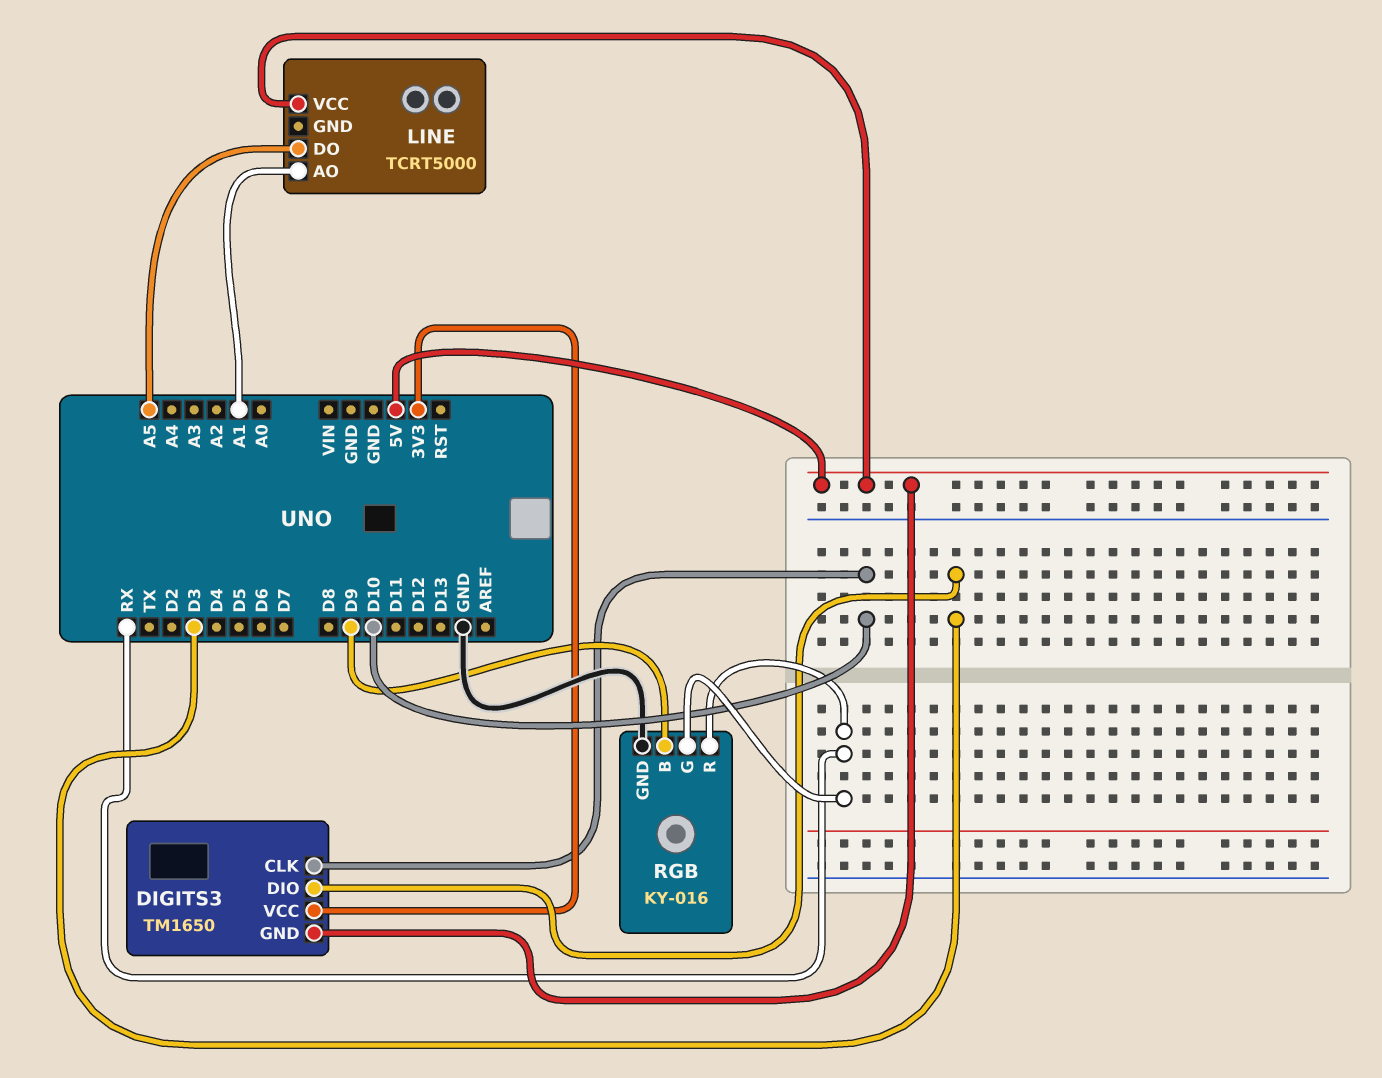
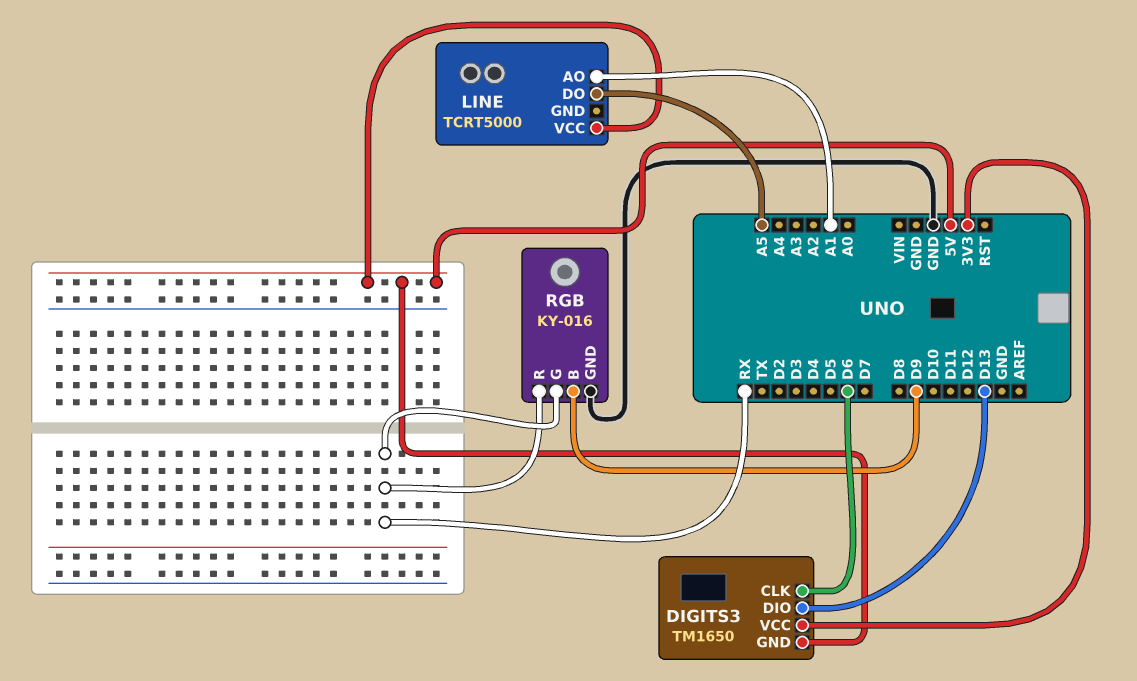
DIGITS3 pin CLK: D10 -> D6
DIGITS3 pin DIO: D3 -> D13

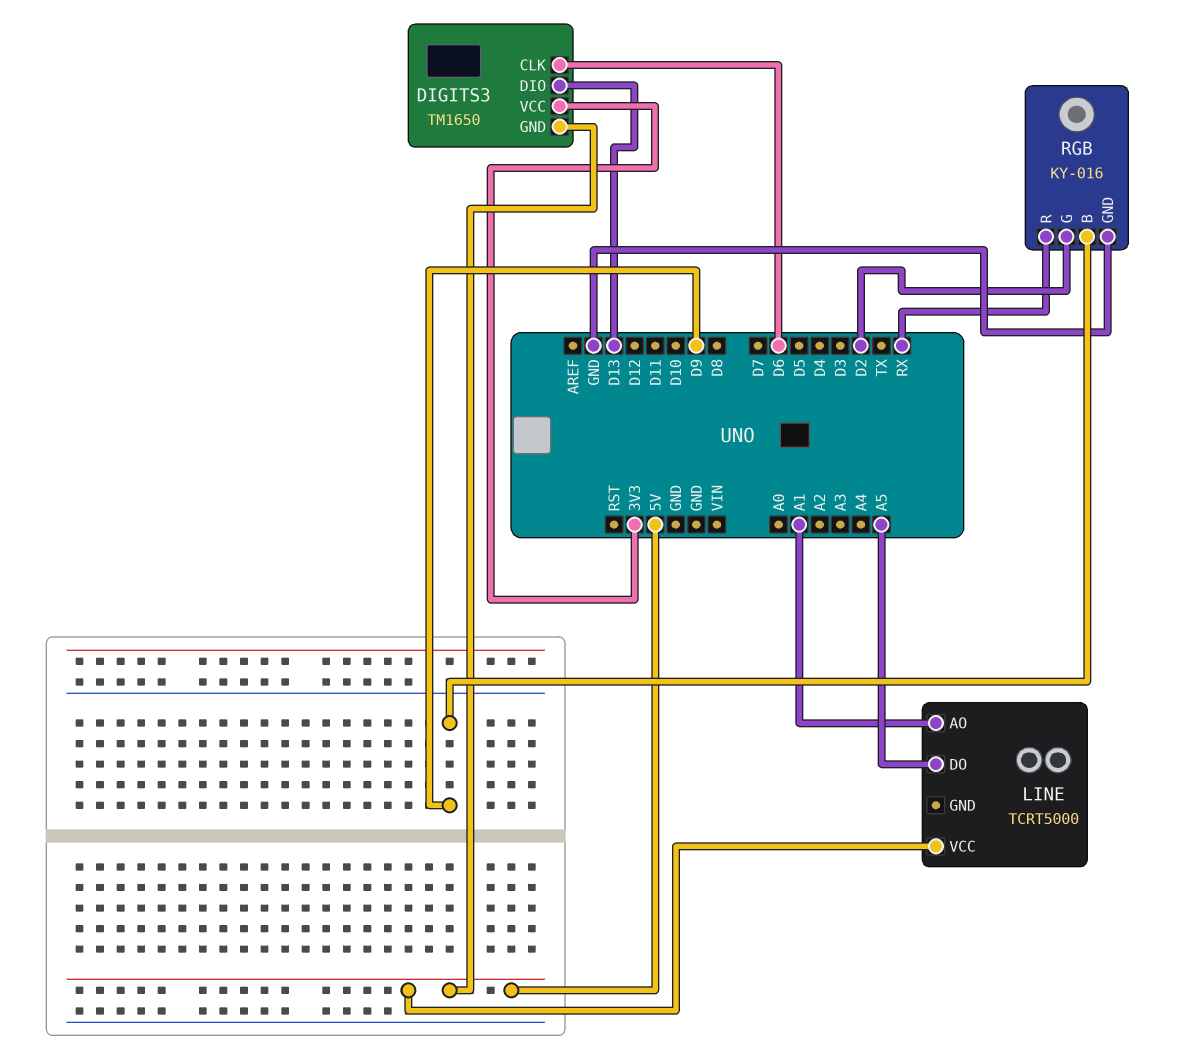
RGB pin G: RX -> D2

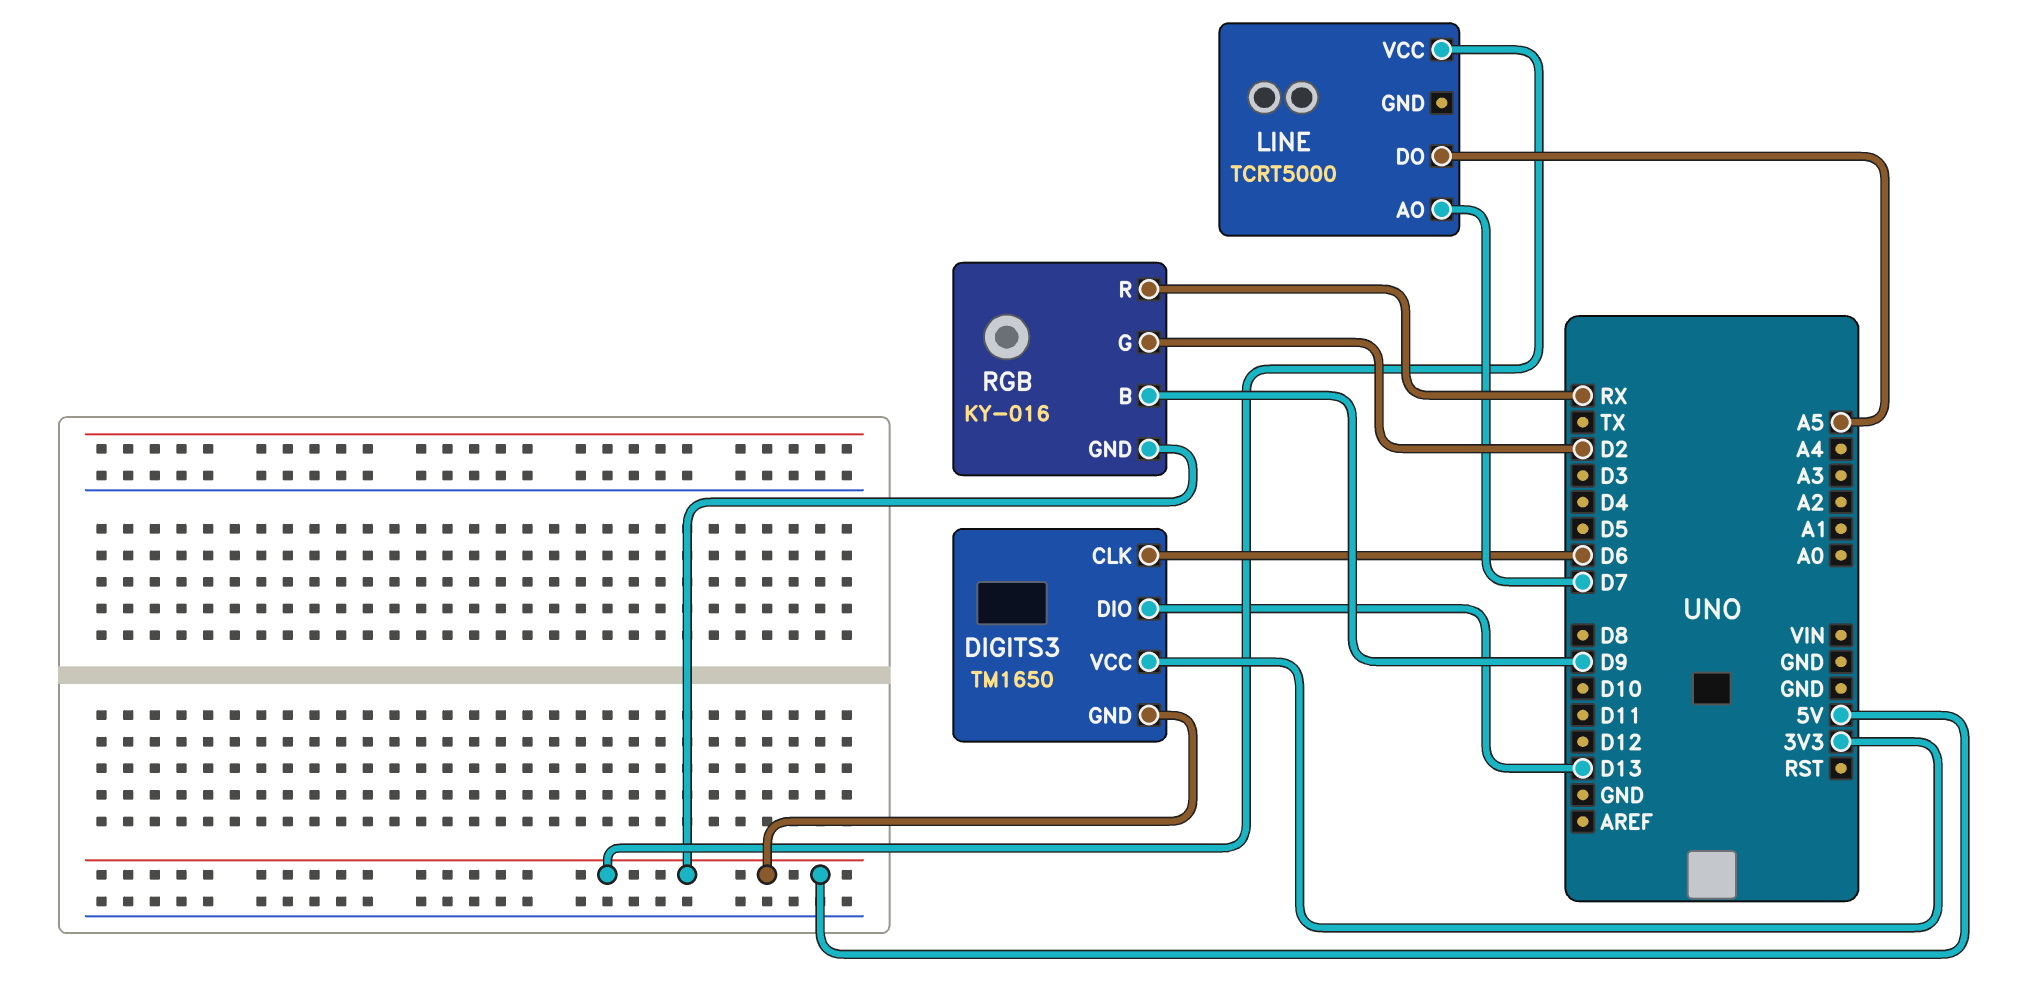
LINE pin AO: A1 -> D7
RGB pin GND: GND -> 5V

